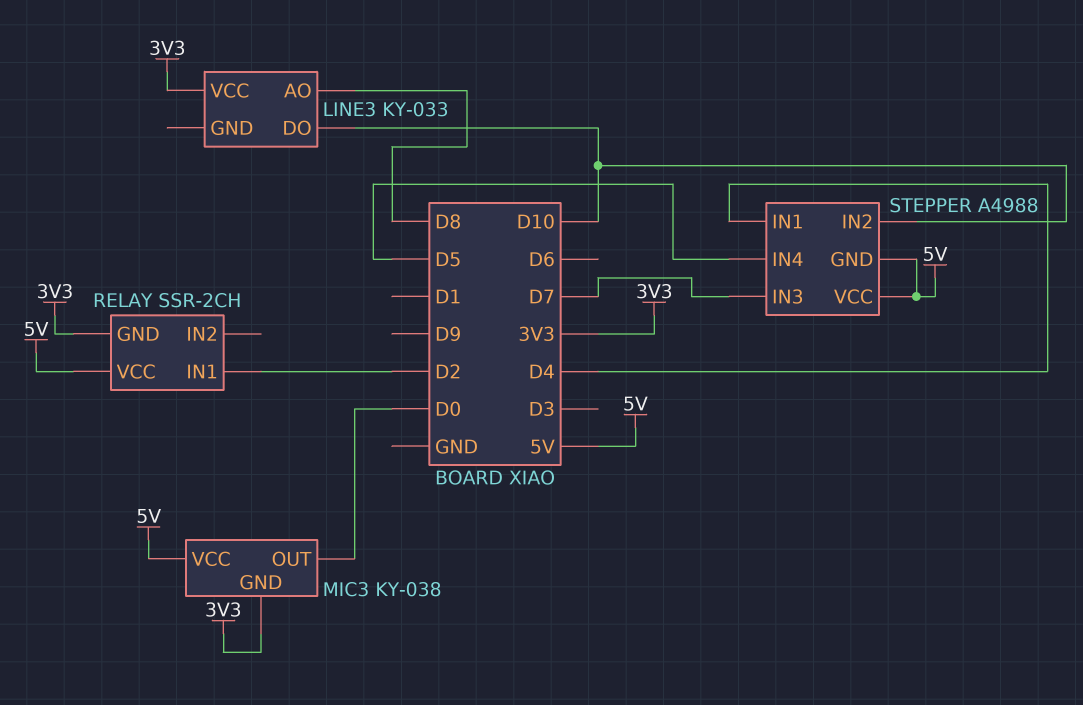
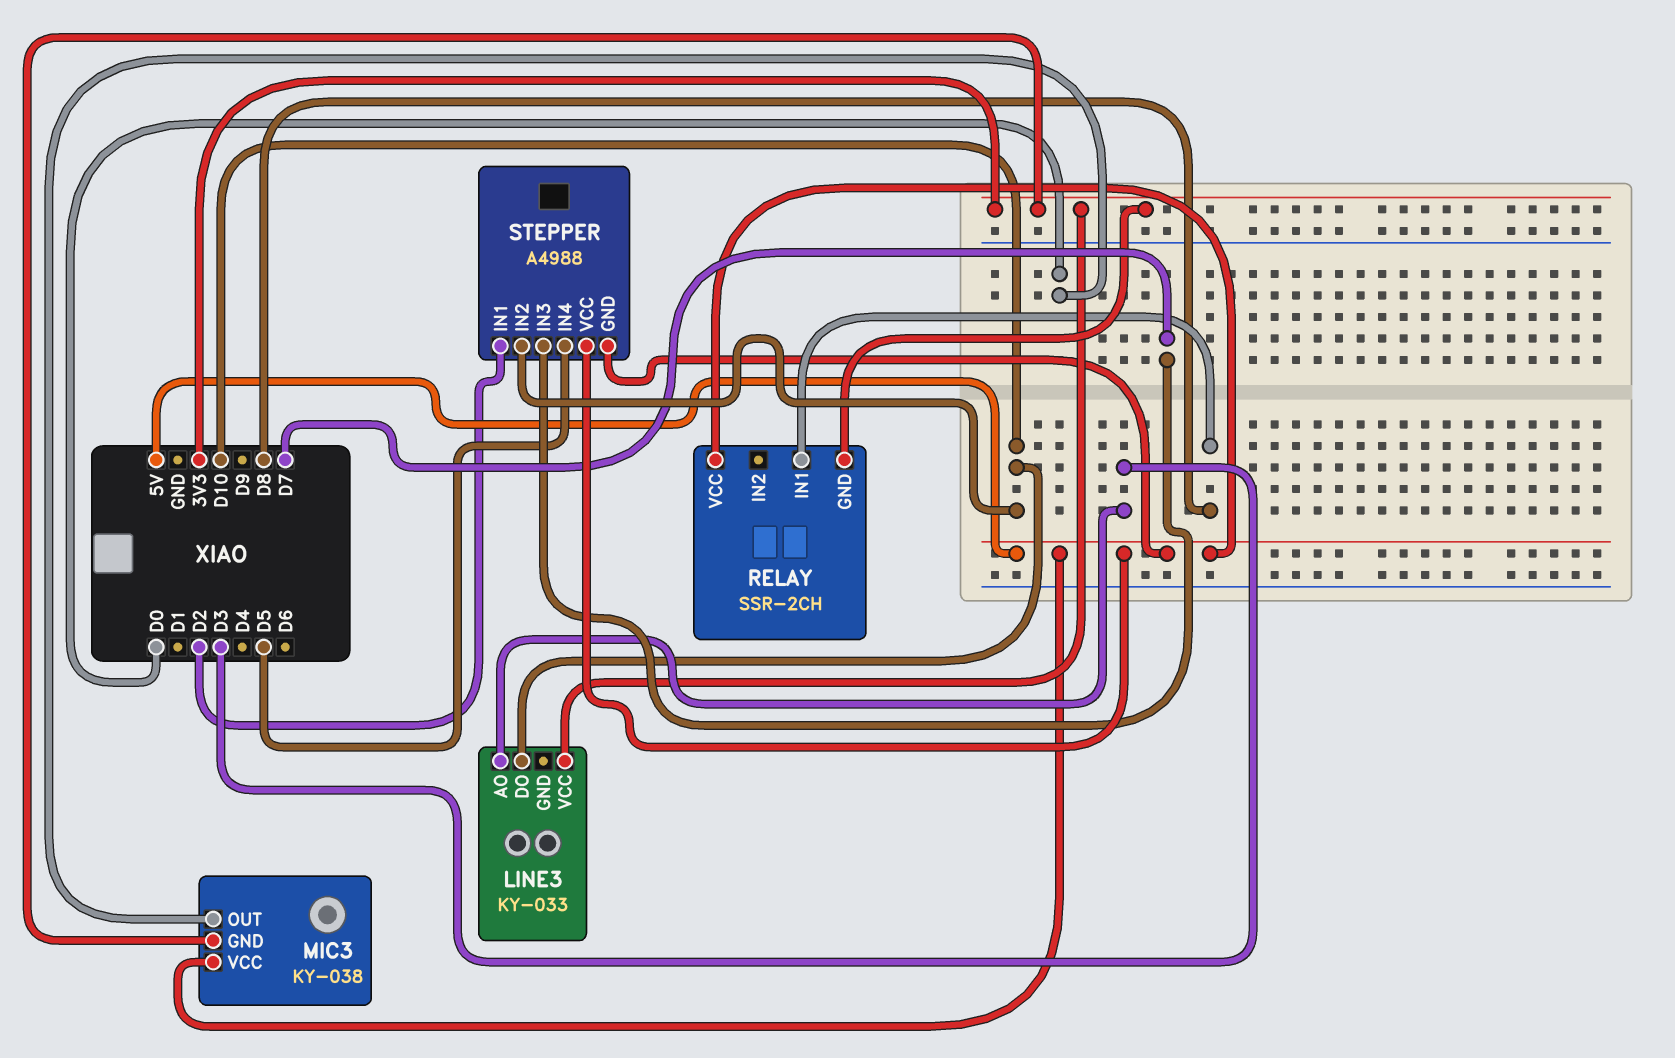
LINE3 pin AO: D8 -> D3
RELAY pin IN1: D2 -> D8
STEPPER pin IN1: D4 -> D2

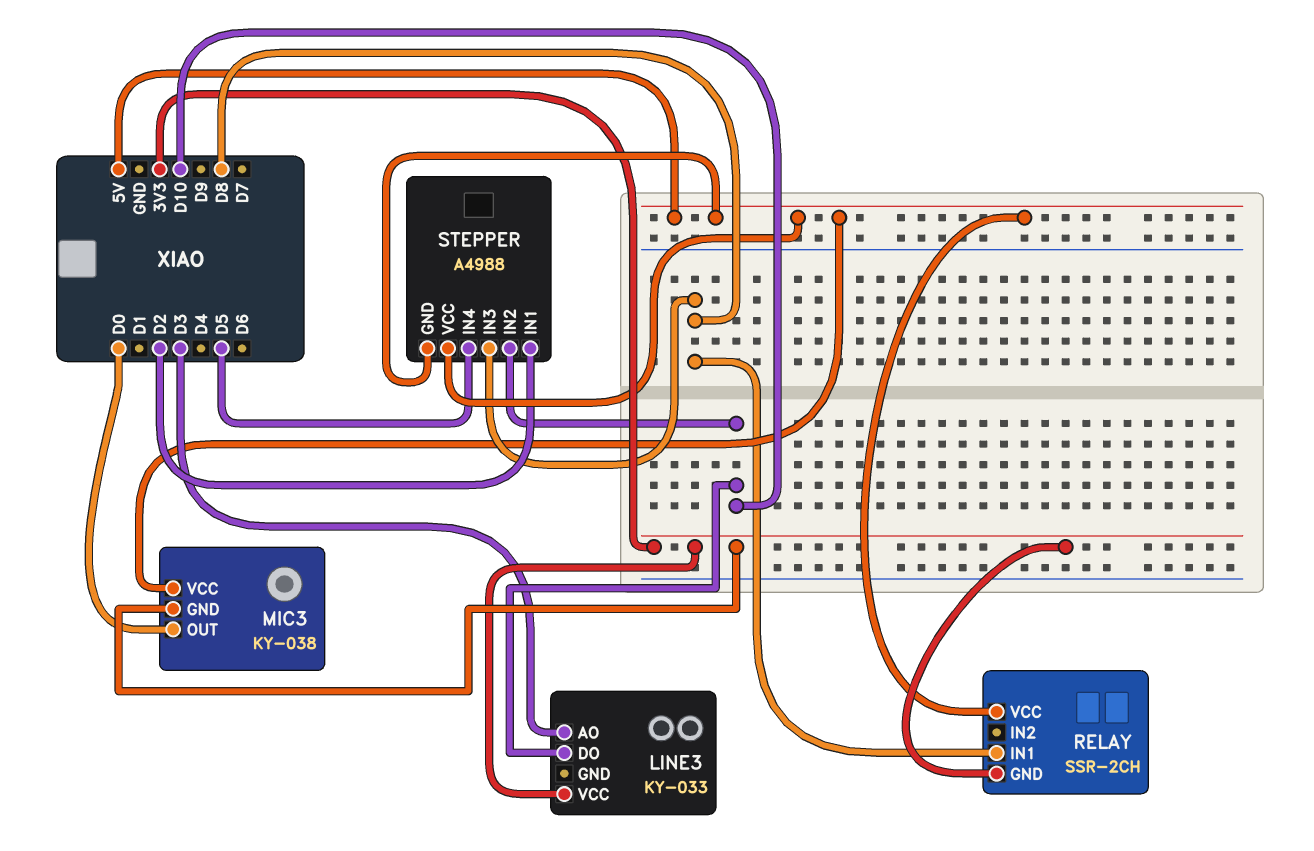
STEPPER pin IN3: D7 -> D8

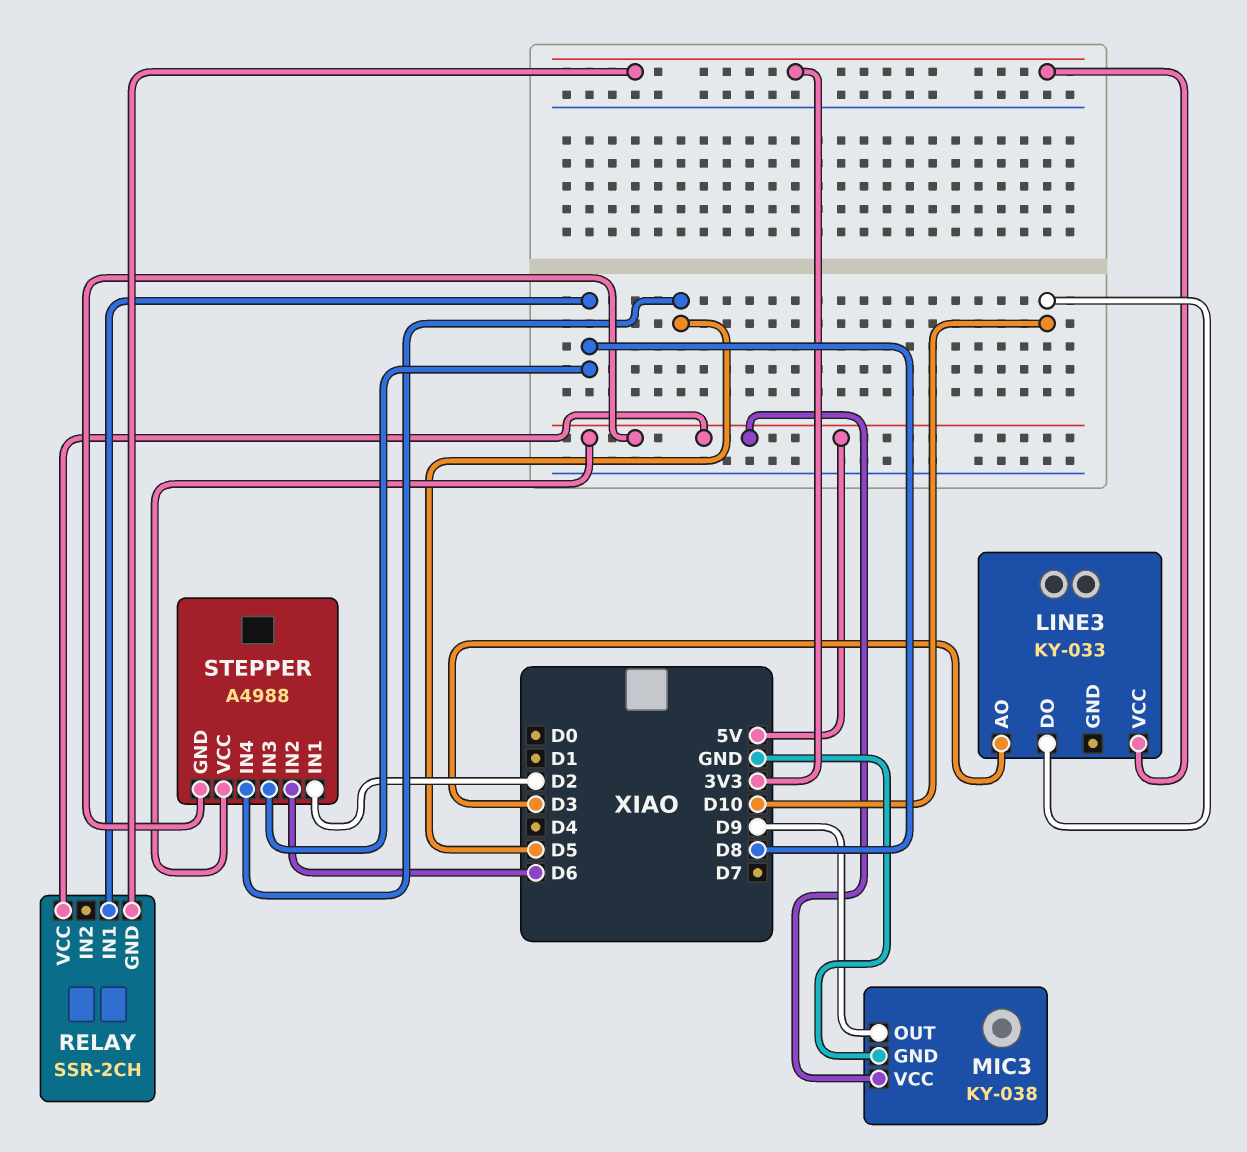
MIC3 pin GND: 3V3 -> GND
MIC3 pin OUT: D0 -> D9
STEPPER pin IN2: D10 -> D6

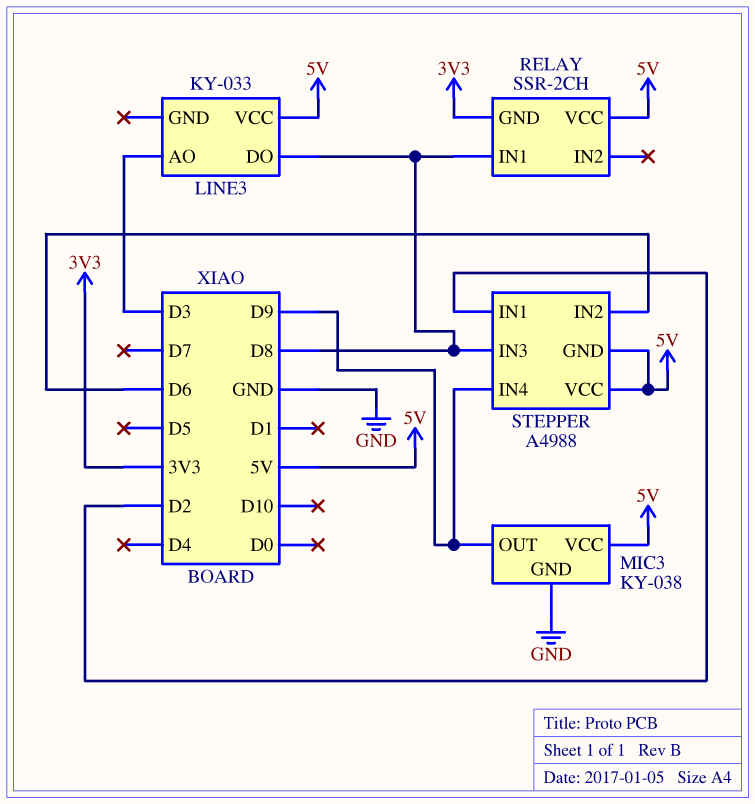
LINE3 pin DO: D10 -> D8
LINE3 pin VCC: 3V3 -> 5V
STEPPER pin IN4: D5 -> D9

